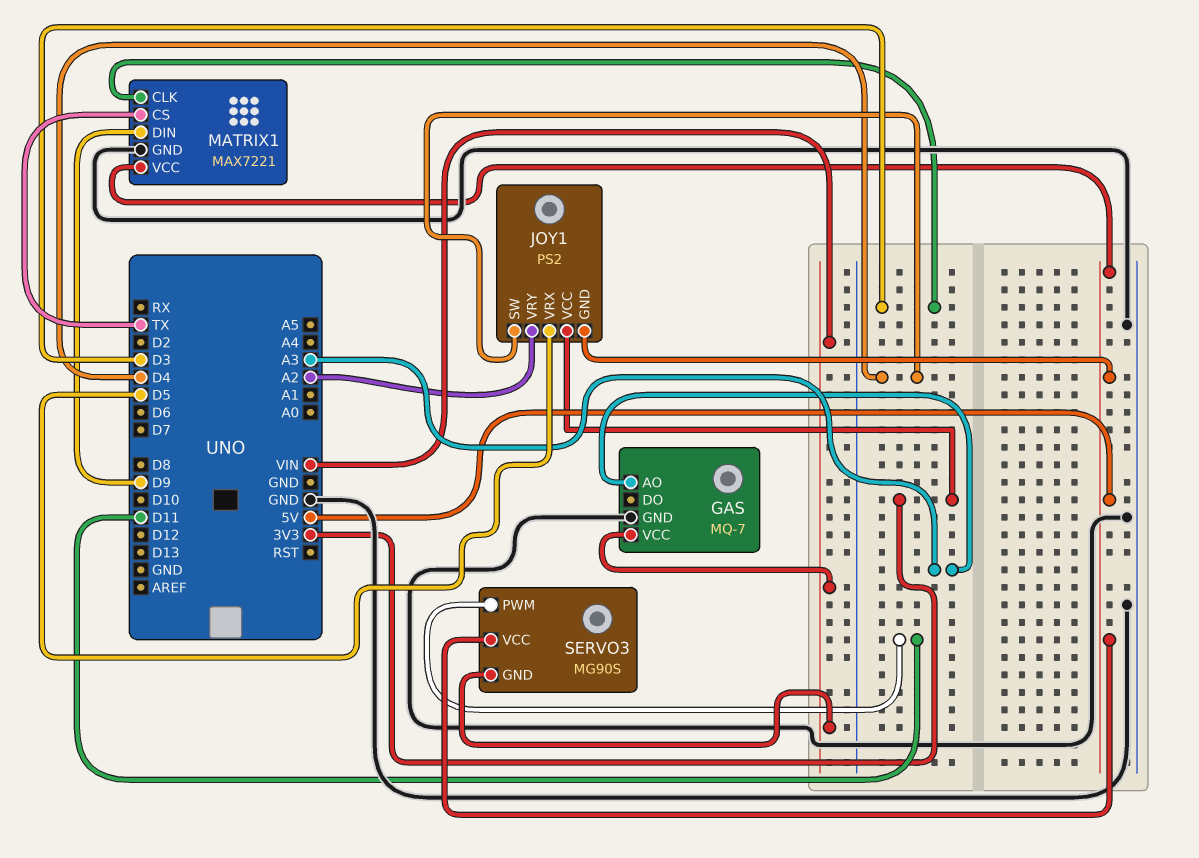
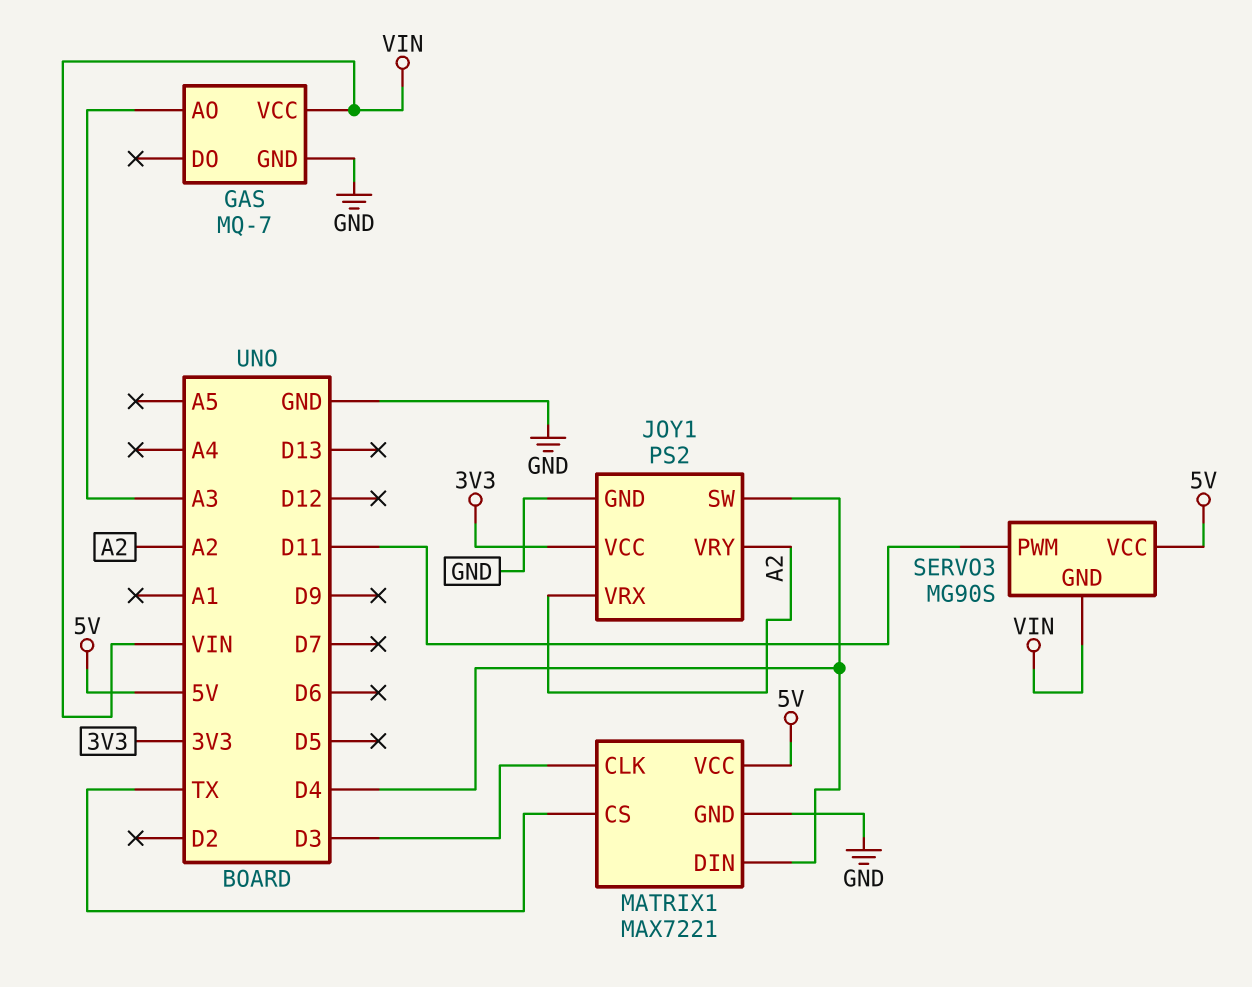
JOY1 pin GND: 5V -> GND
JOY1 pin VRX: D5 -> A2
MATRIX1 pin DIN: D9 -> D4

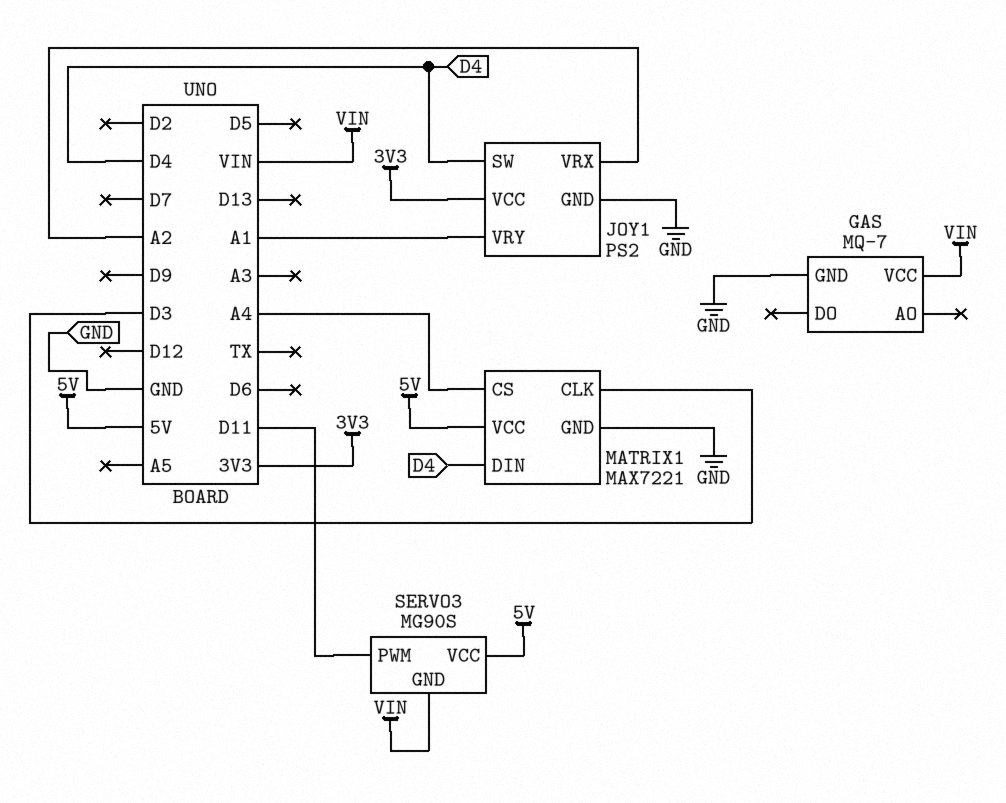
GAS pin AO: A3 -> none
JOY1 pin VRY: A2 -> A1
MATRIX1 pin CS: TX -> A4

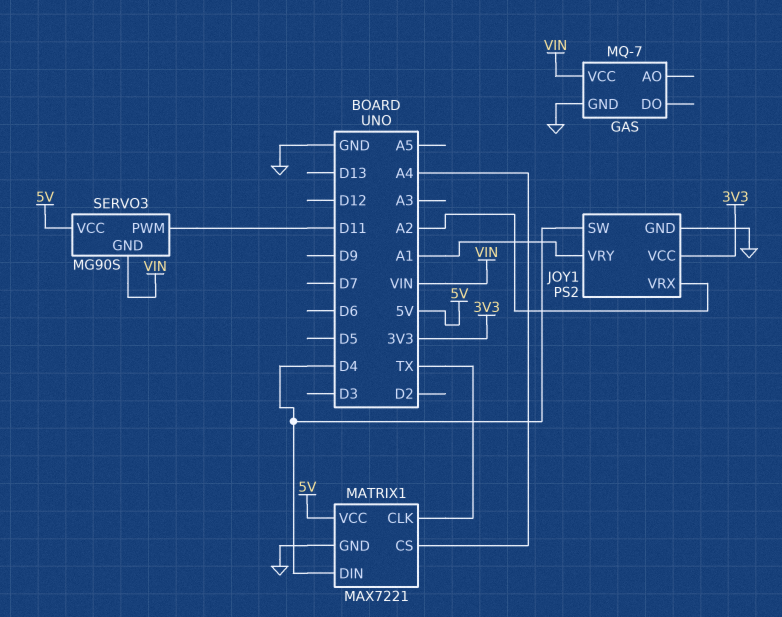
MATRIX1 pin CLK: D3 -> TX

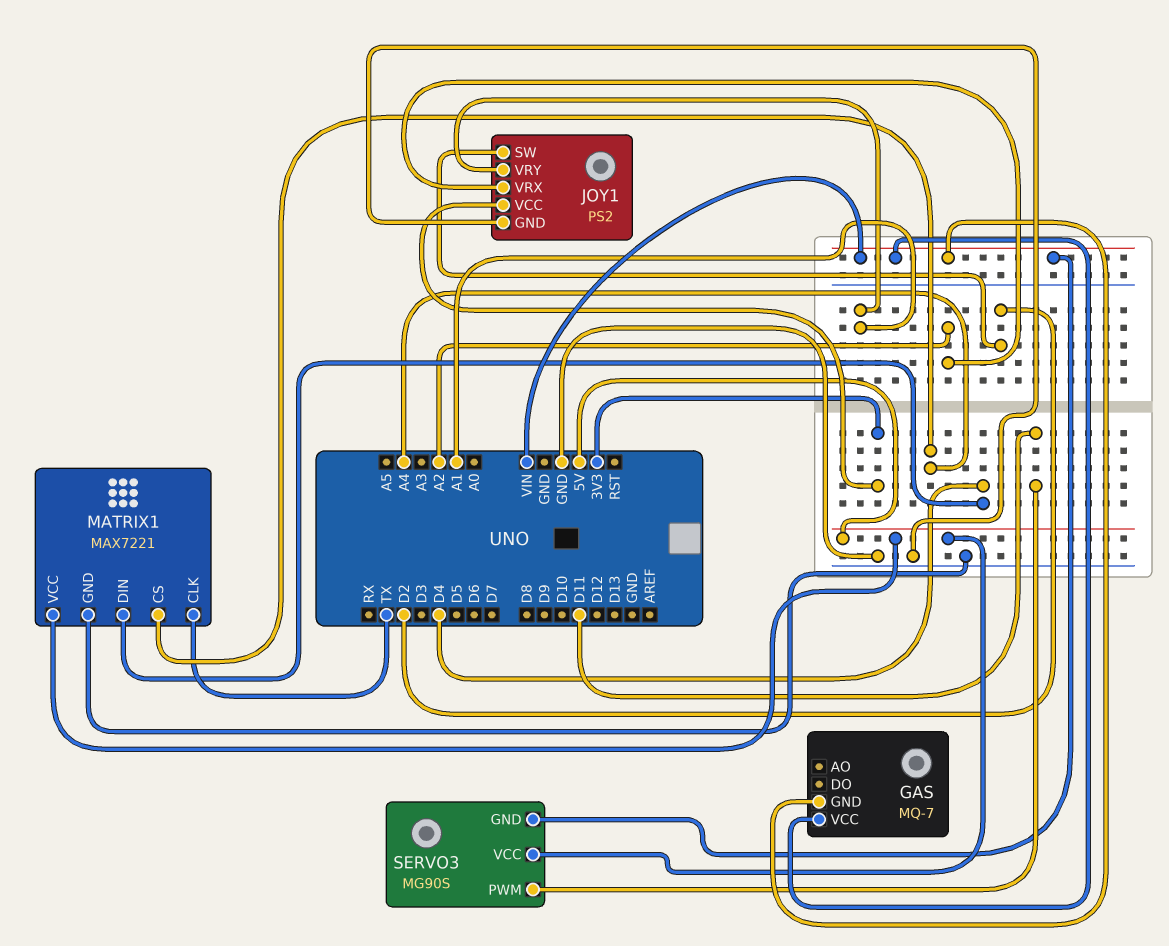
GAS pin GND: GND -> VIN
JOY1 pin SW: D4 -> D2

